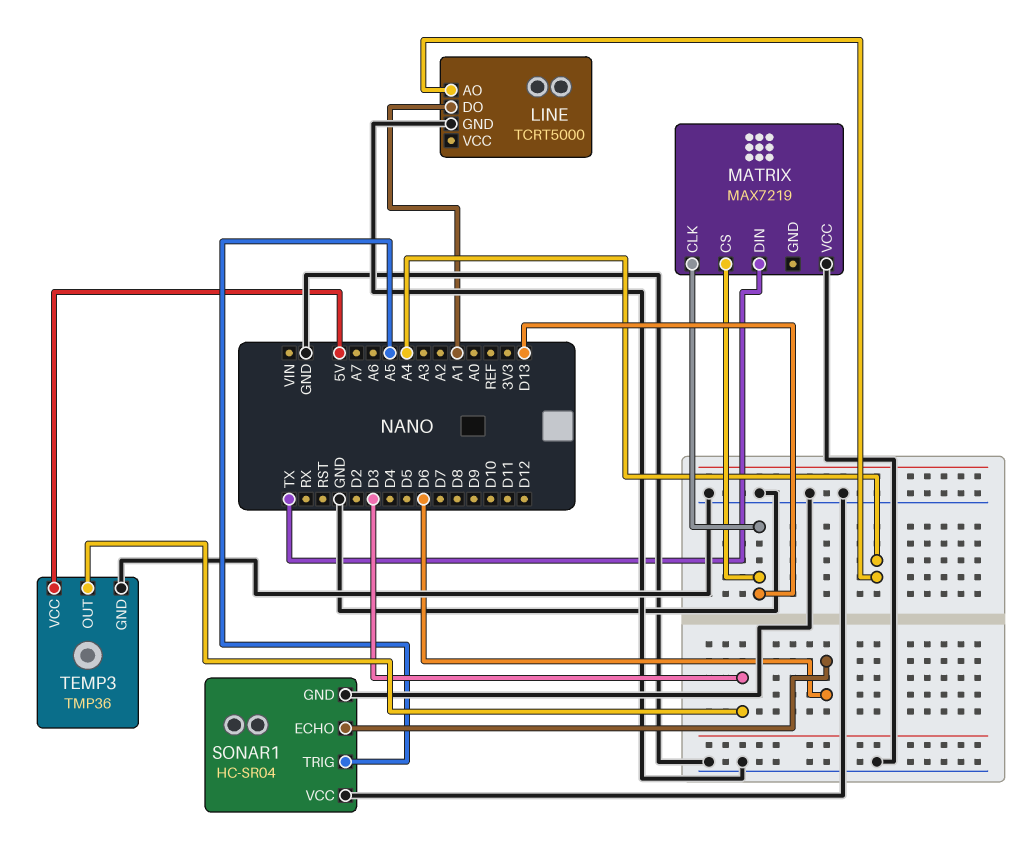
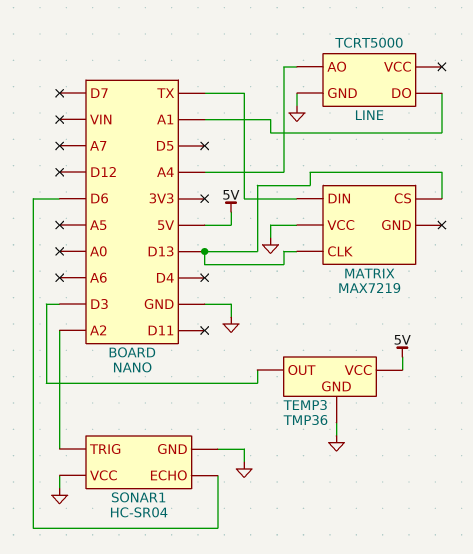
SONAR1 pin TRIG: A5 -> A2

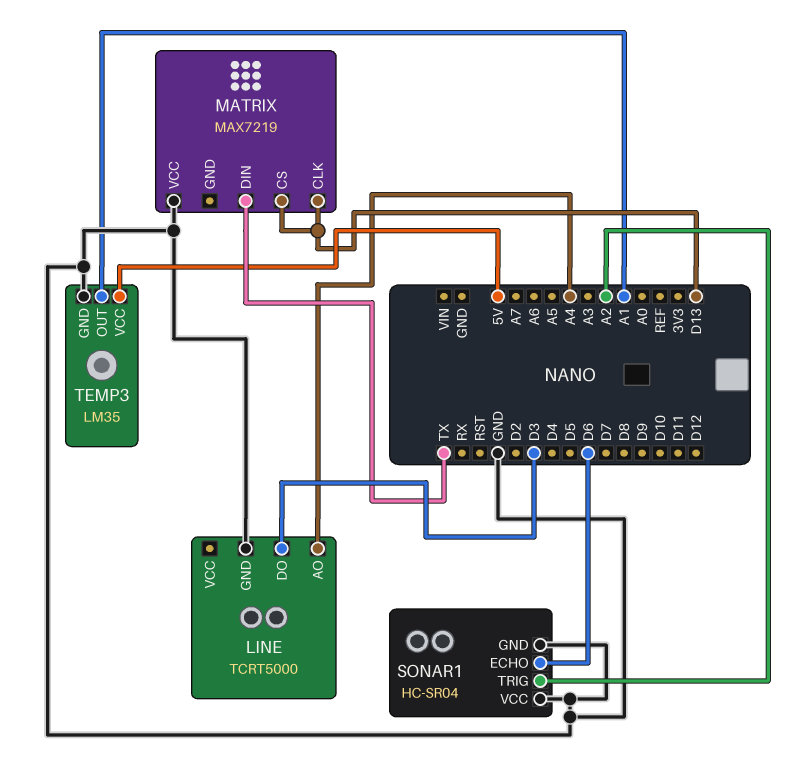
LINE pin DO: A1 -> D3
TEMP3: TMP36 -> LM35
TEMP3 pin OUT: D3 -> A1

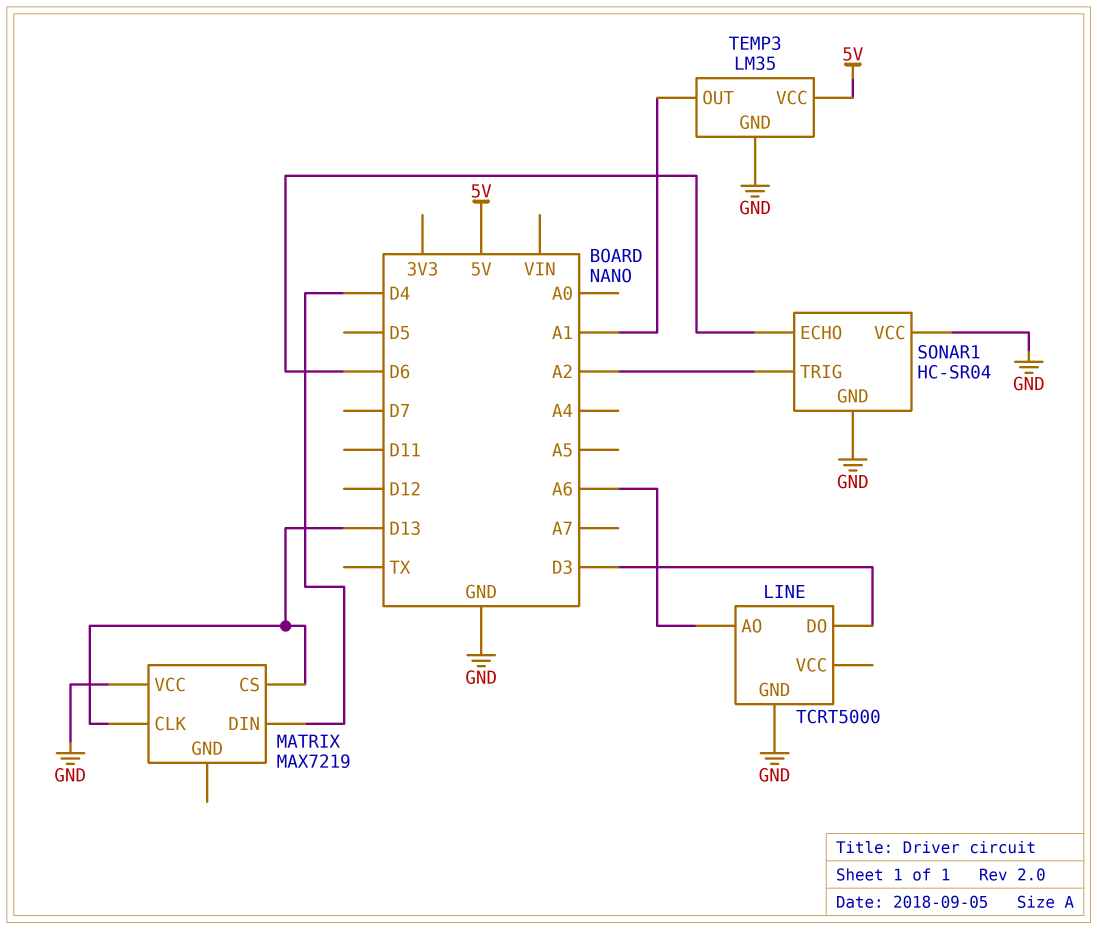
LINE pin AO: A4 -> A6
MATRIX pin DIN: TX -> D4

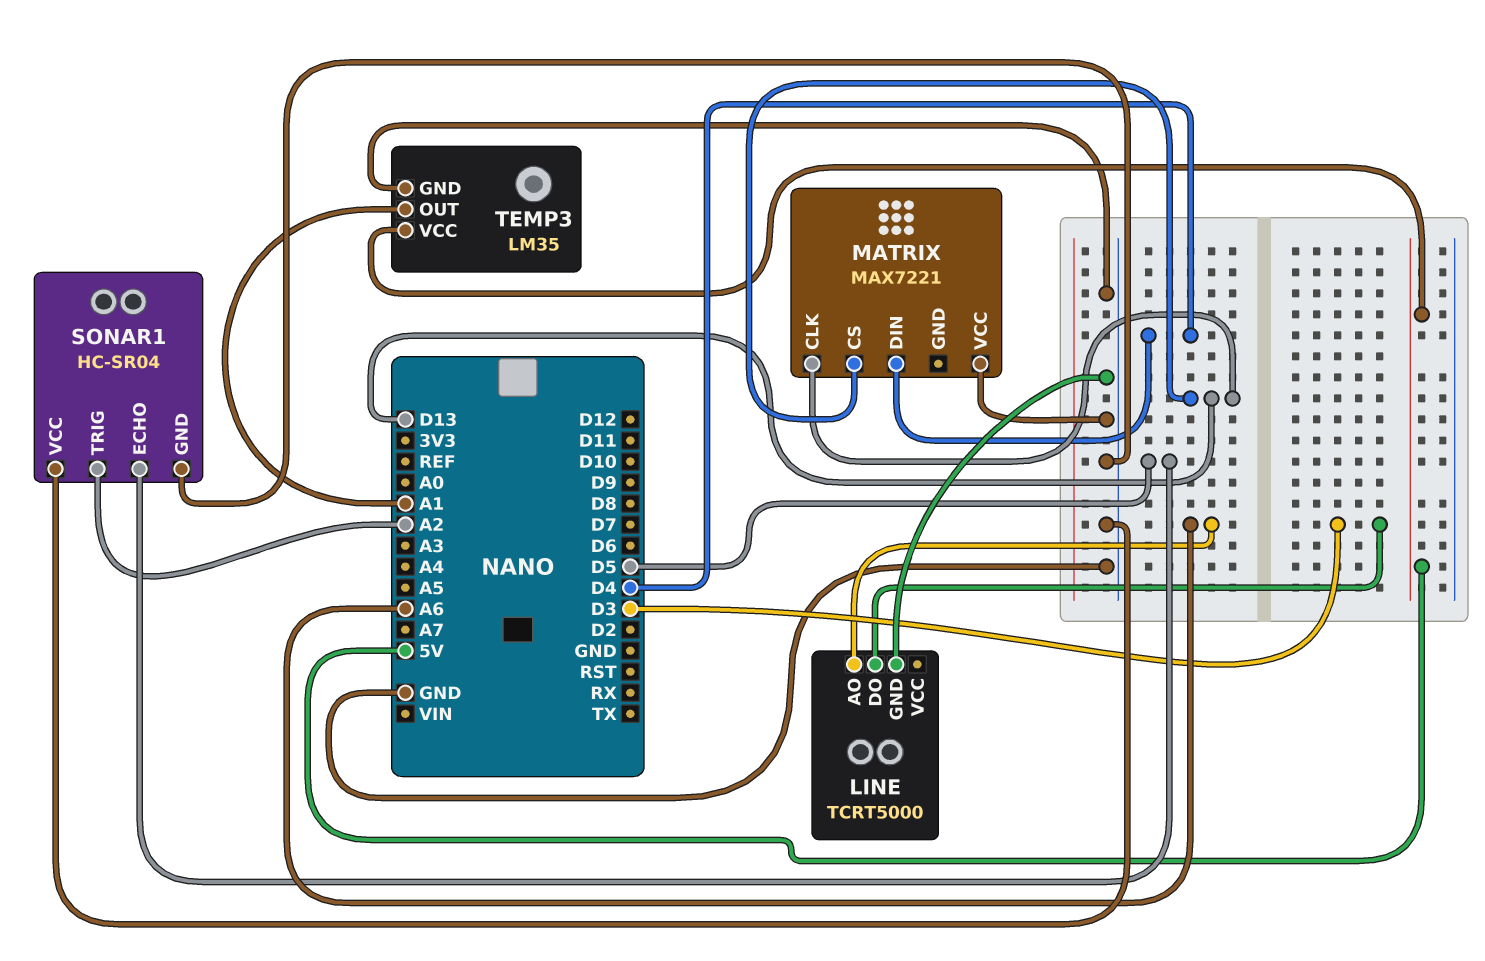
MATRIX: MAX7219 -> MAX7221
SONAR1 pin ECHO: D6 -> D5

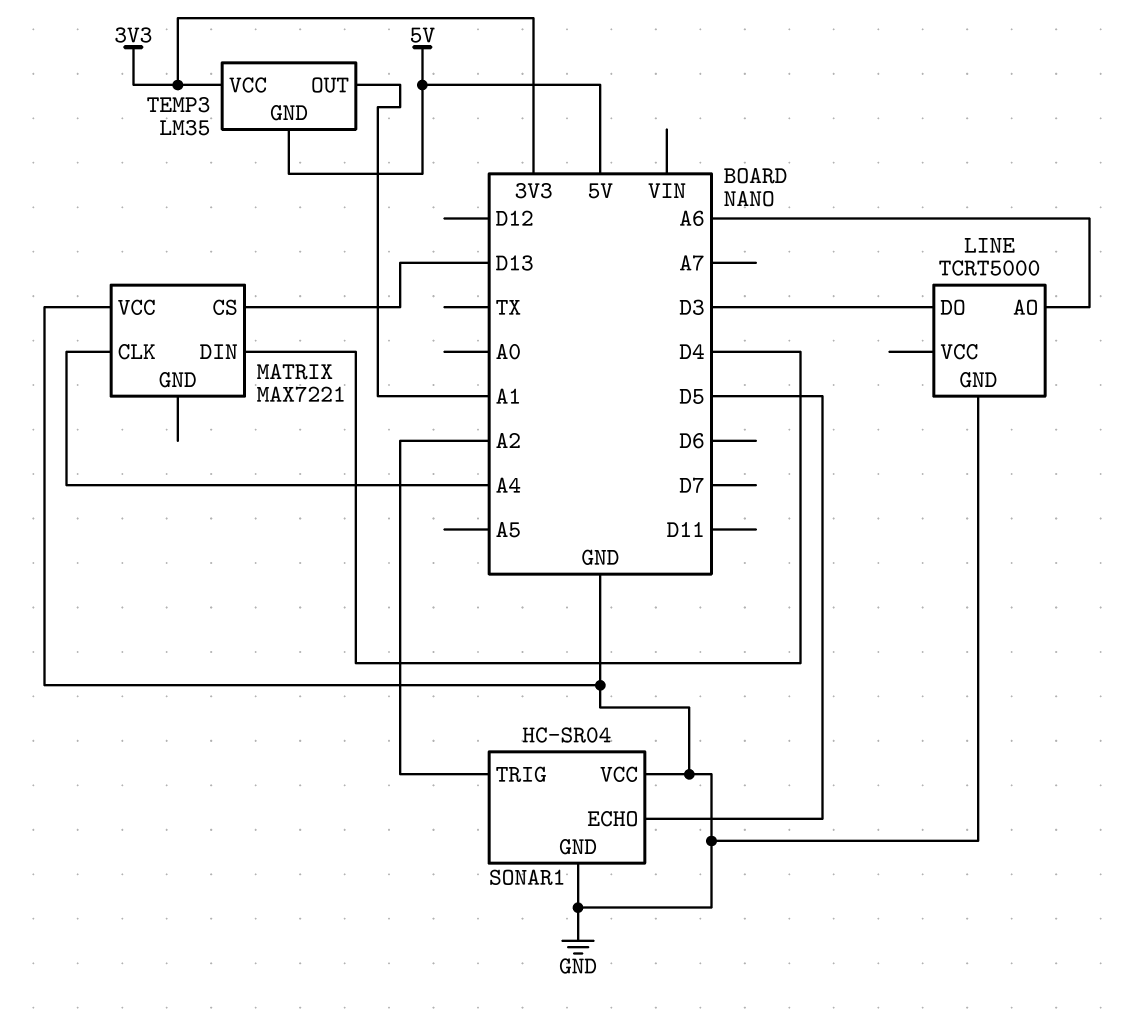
MATRIX pin CLK: D13 -> A4
TEMP3 pin GND: GND -> 5V
TEMP3 pin VCC: 5V -> 3V3

